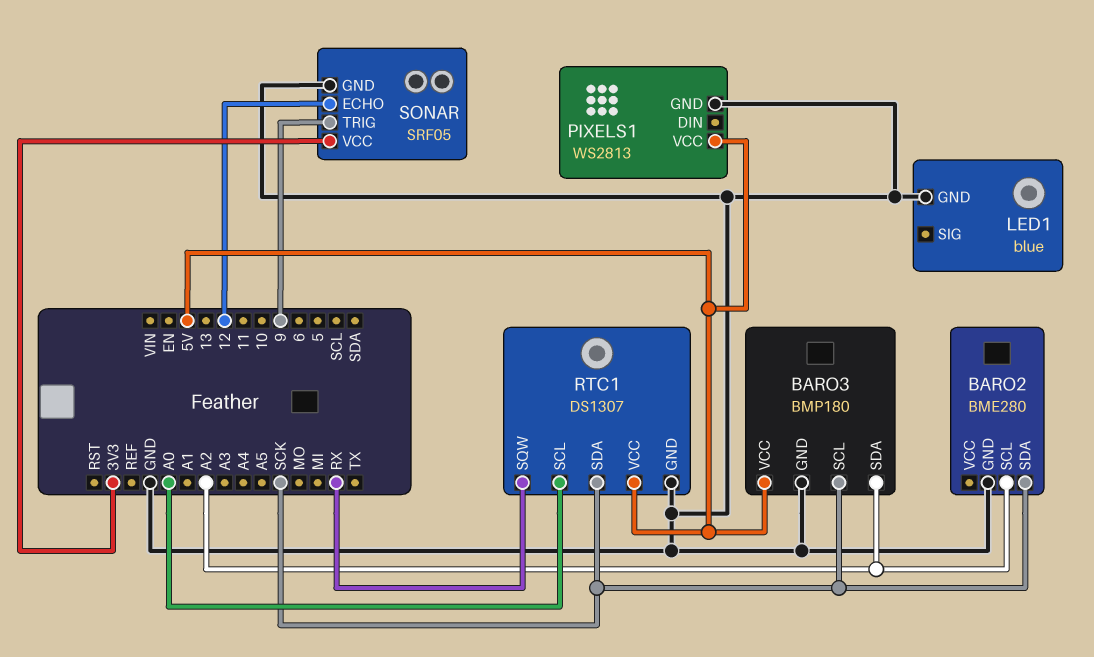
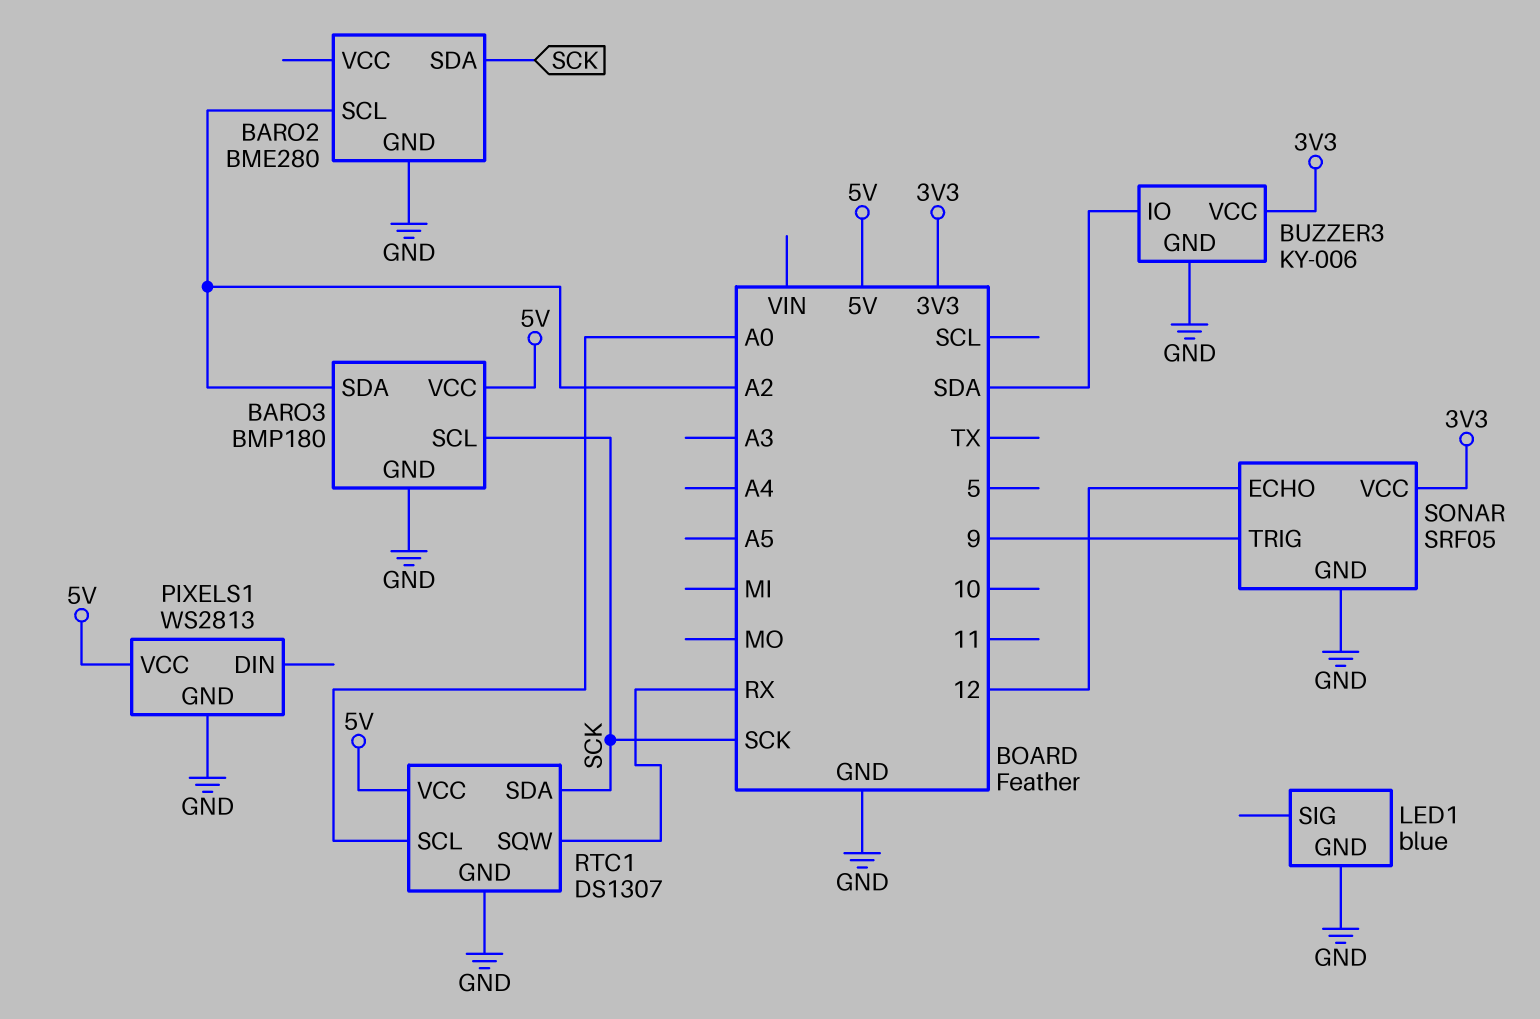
BUZZER3: none -> KY-006
BUZZER3 pin GND: none -> GND
BUZZER3 pin IO: none -> SDA
BUZZER3 pin VCC: none -> 3V3

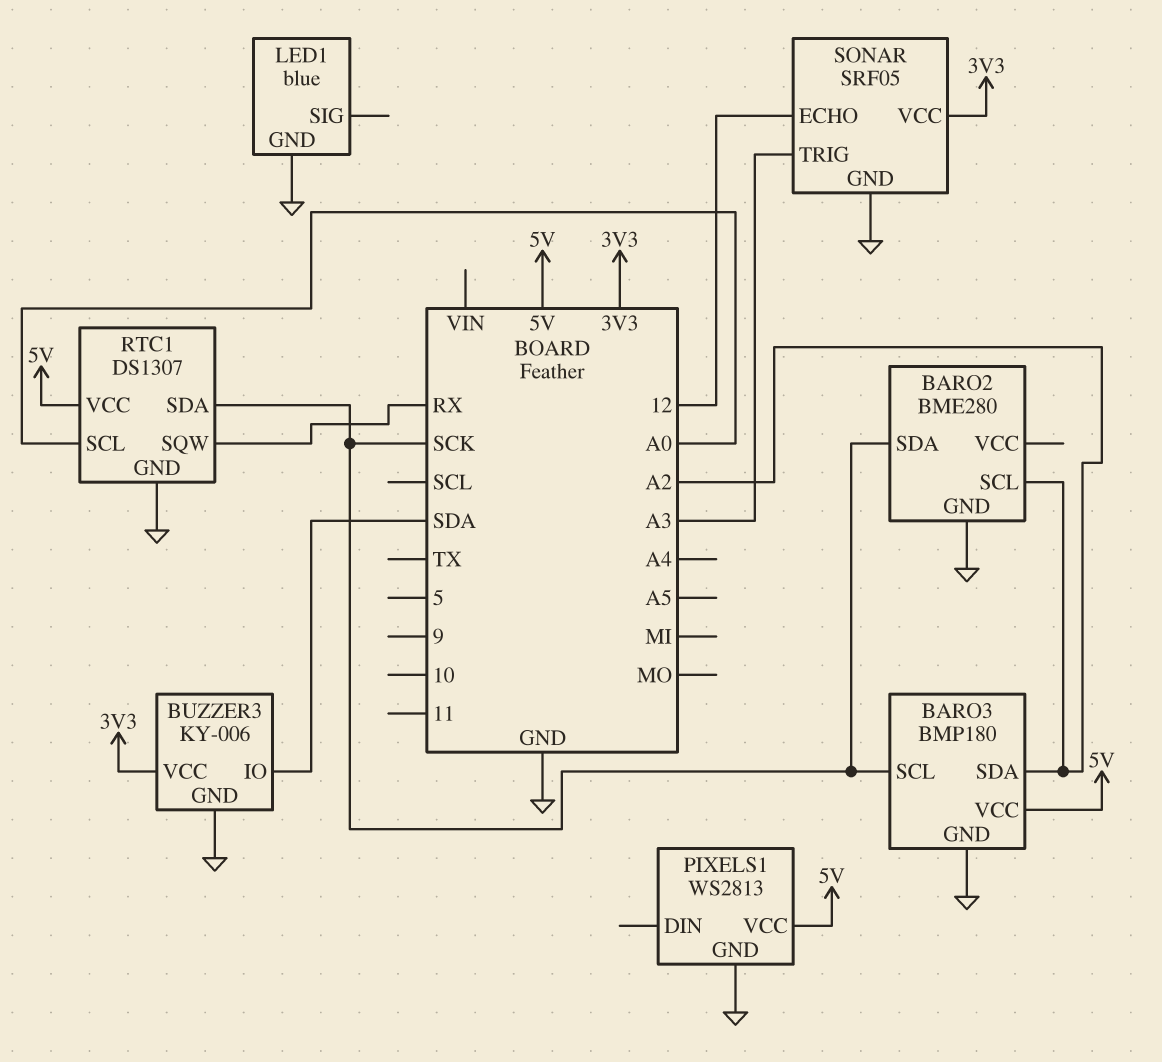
SONAR pin TRIG: 9 -> A3

